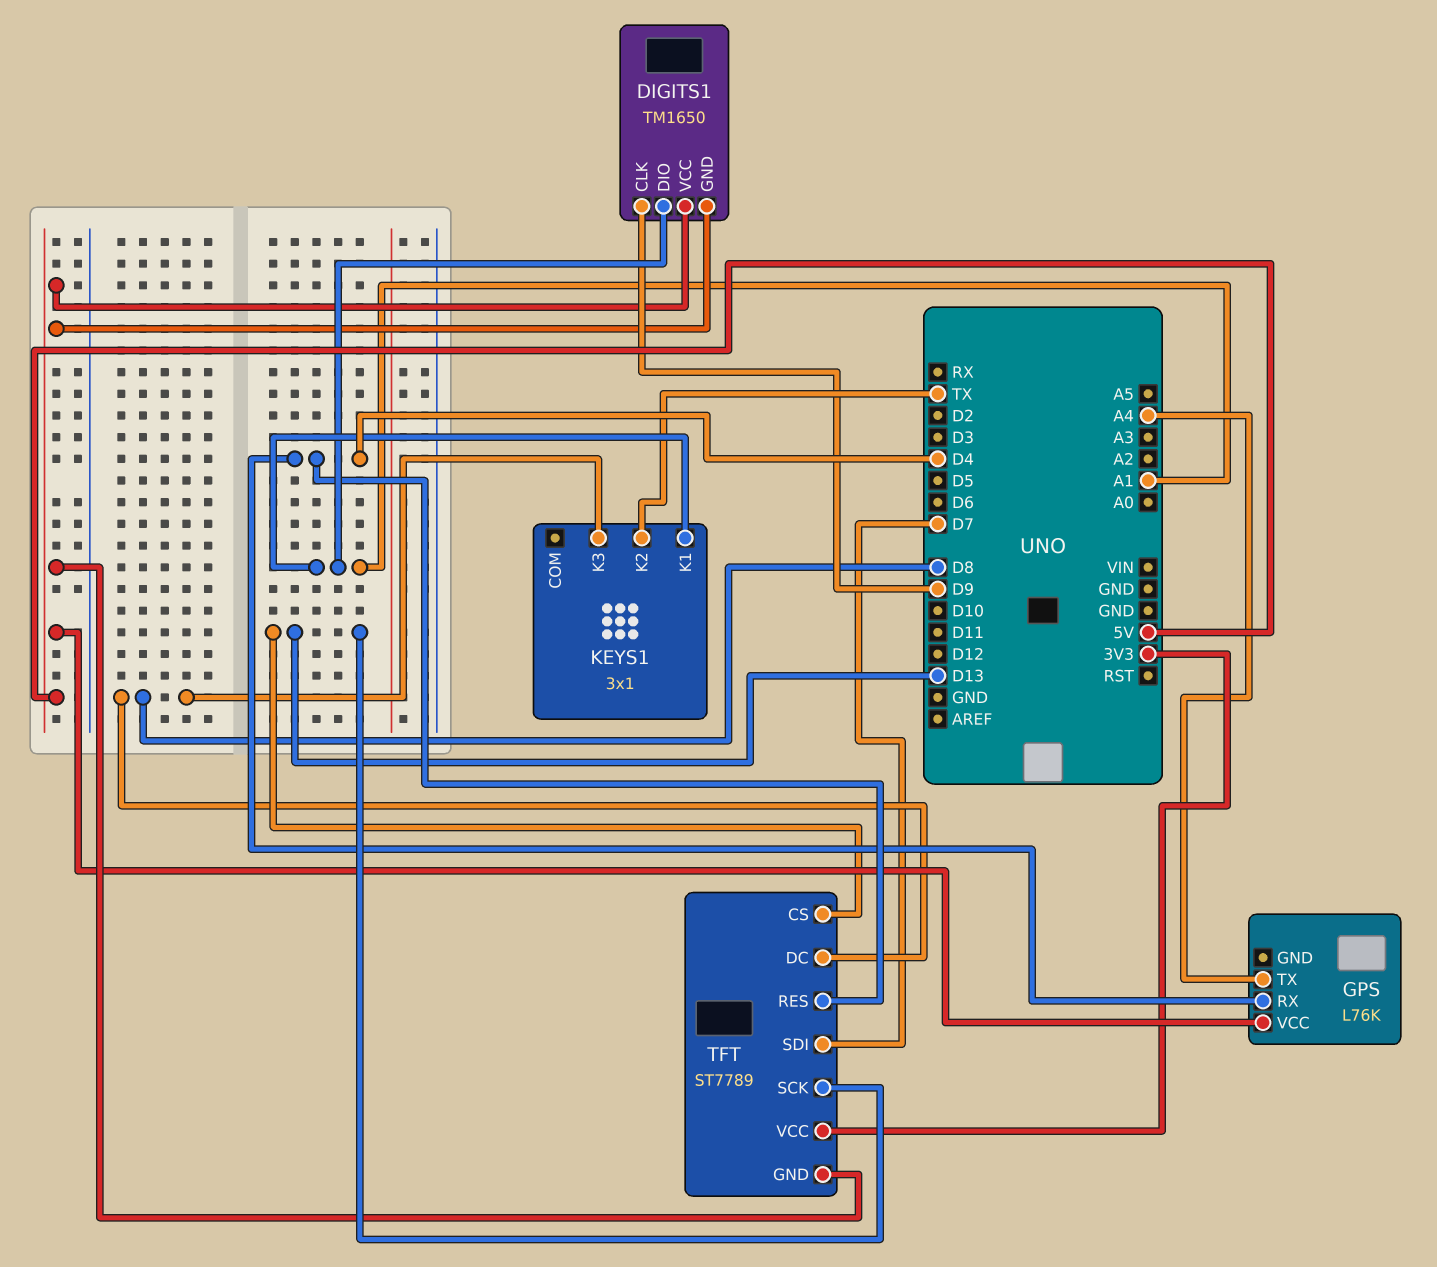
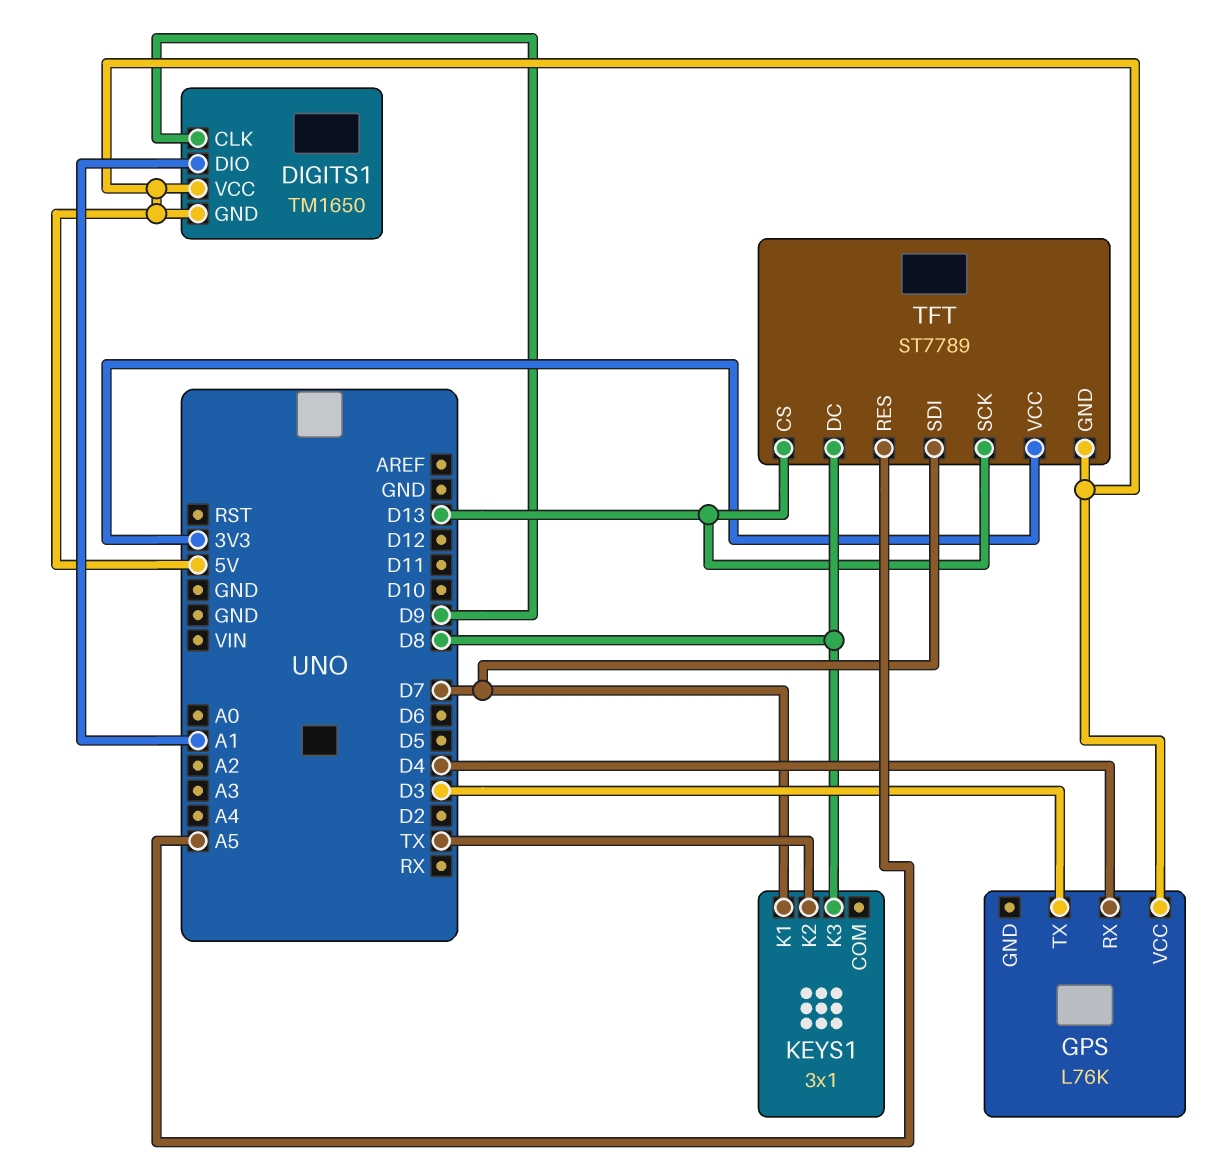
GPS pin TX: A4 -> D3
KEYS1 pin K1: A1 -> D7
TFT pin RES: D4 -> A5

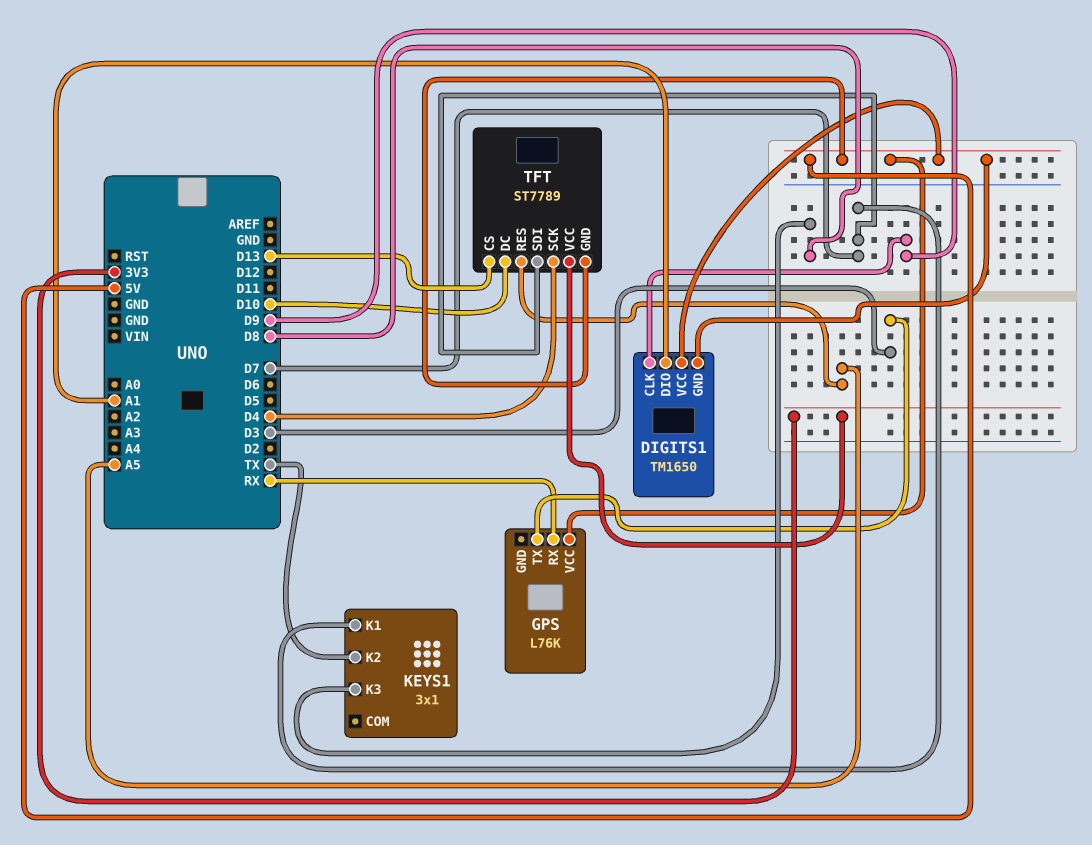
GPS pin RX: D4 -> RX
TFT pin DC: D8 -> D10
TFT pin SCK: D13 -> D4

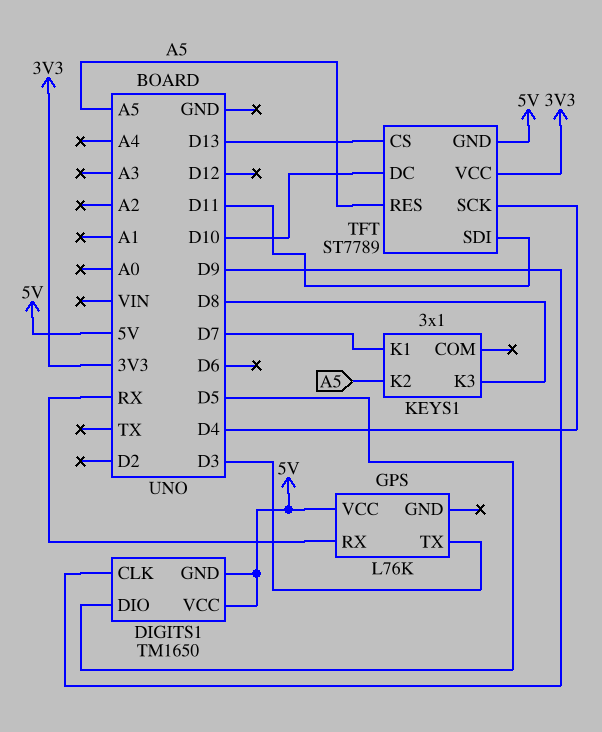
DIGITS1 pin DIO: A1 -> D5
KEYS1 pin K2: TX -> A5
TFT pin SDI: D7 -> D11

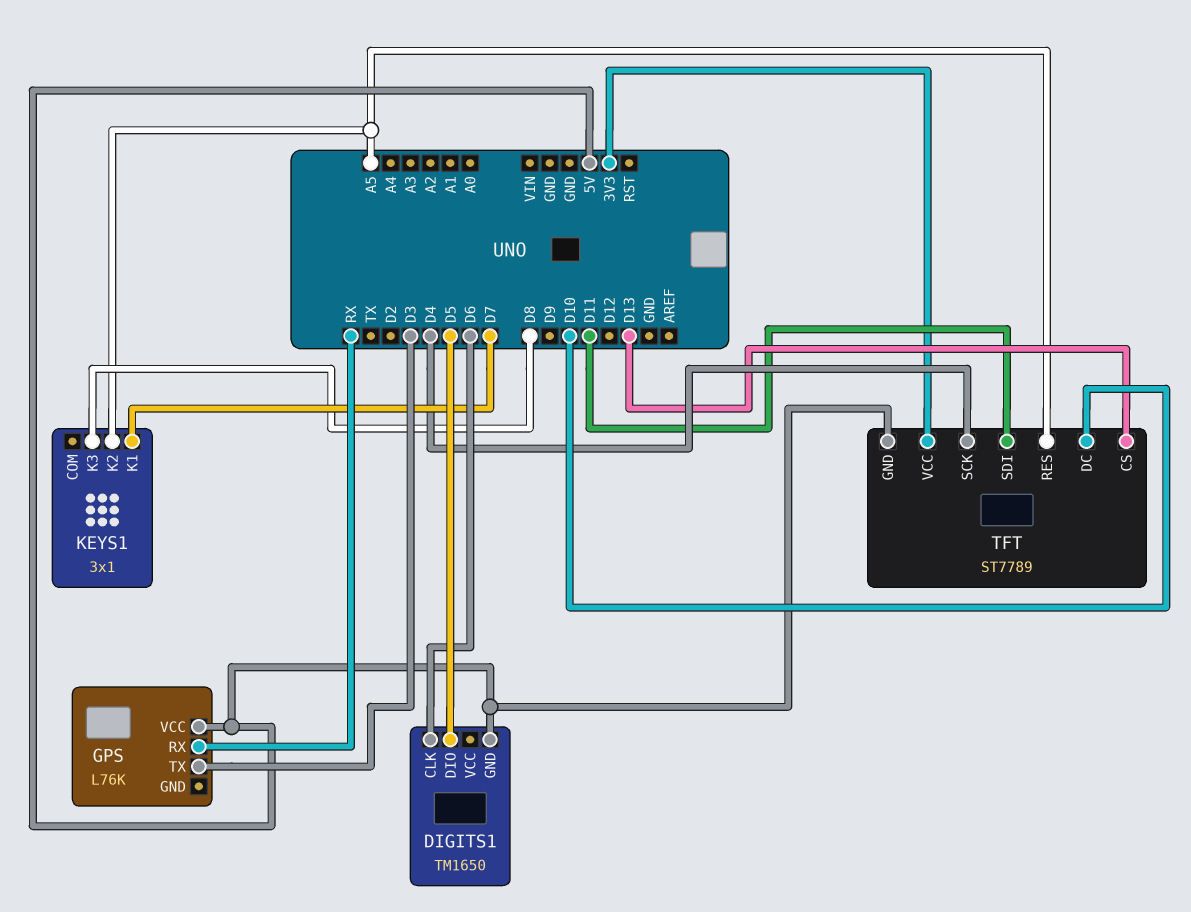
DIGITS1 pin CLK: D9 -> D6
DIGITS1 pin VCC: 5V -> none

